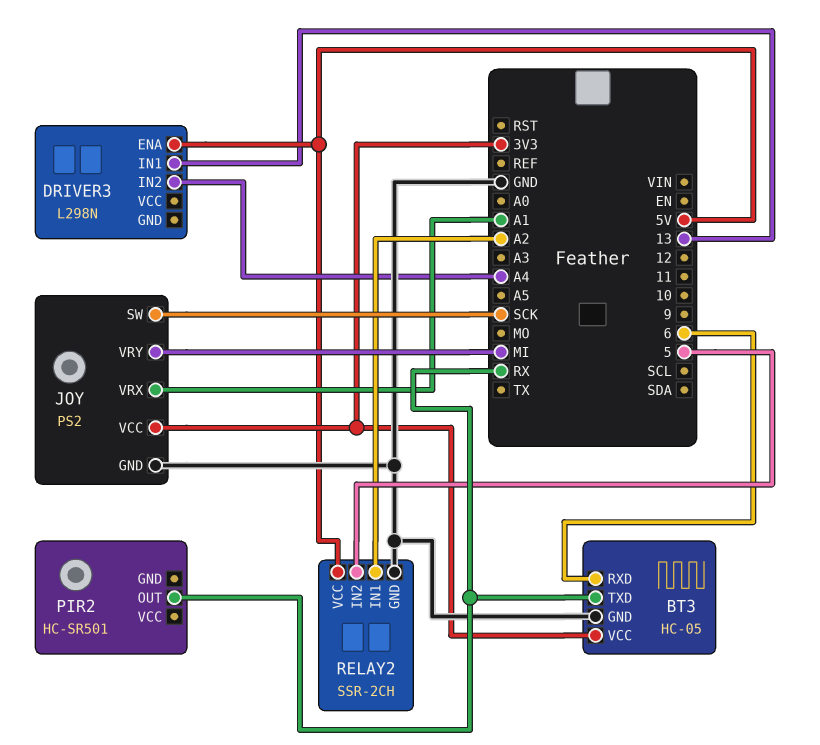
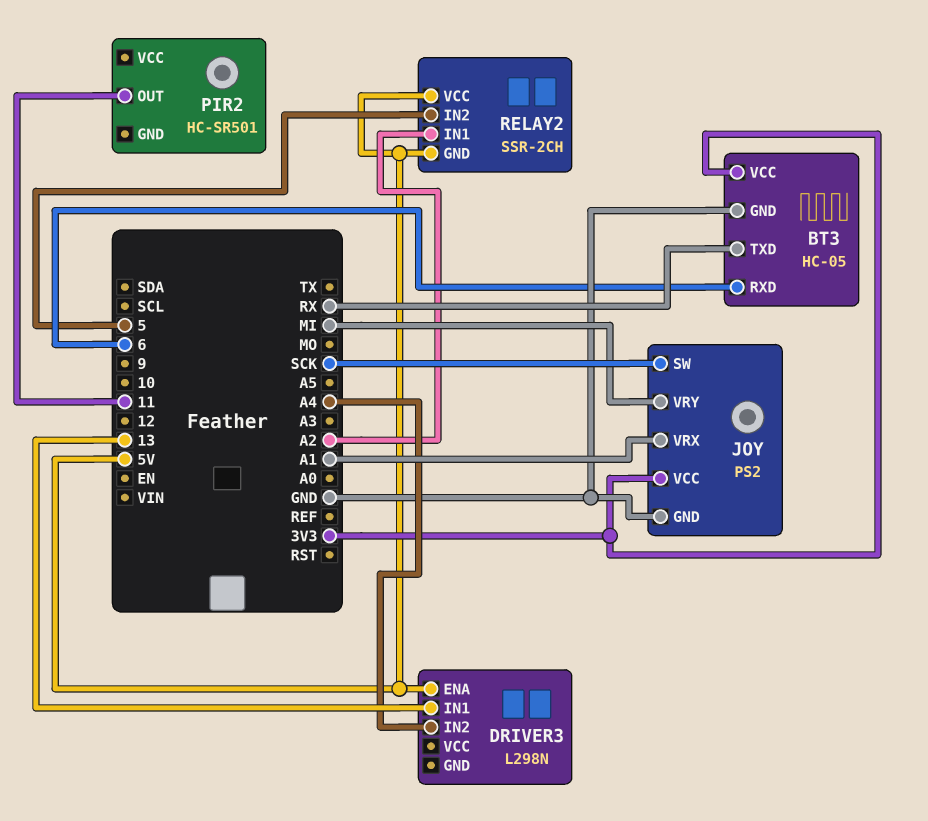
PIR2 pin OUT: RX -> 11
RELAY2 pin GND: GND -> 5V

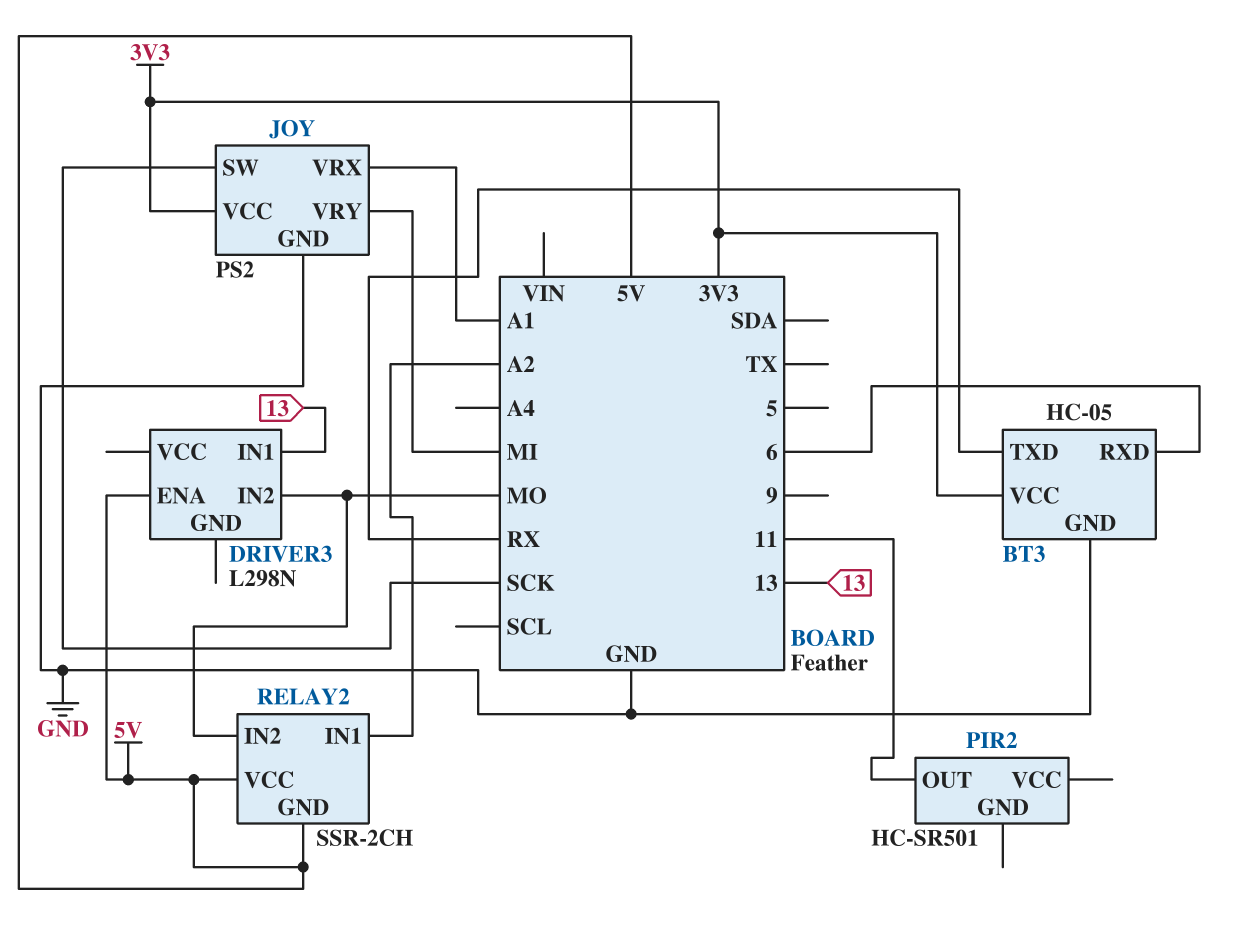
DRIVER3 pin IN2: A4 -> MO
RELAY2 pin IN2: 5 -> MO

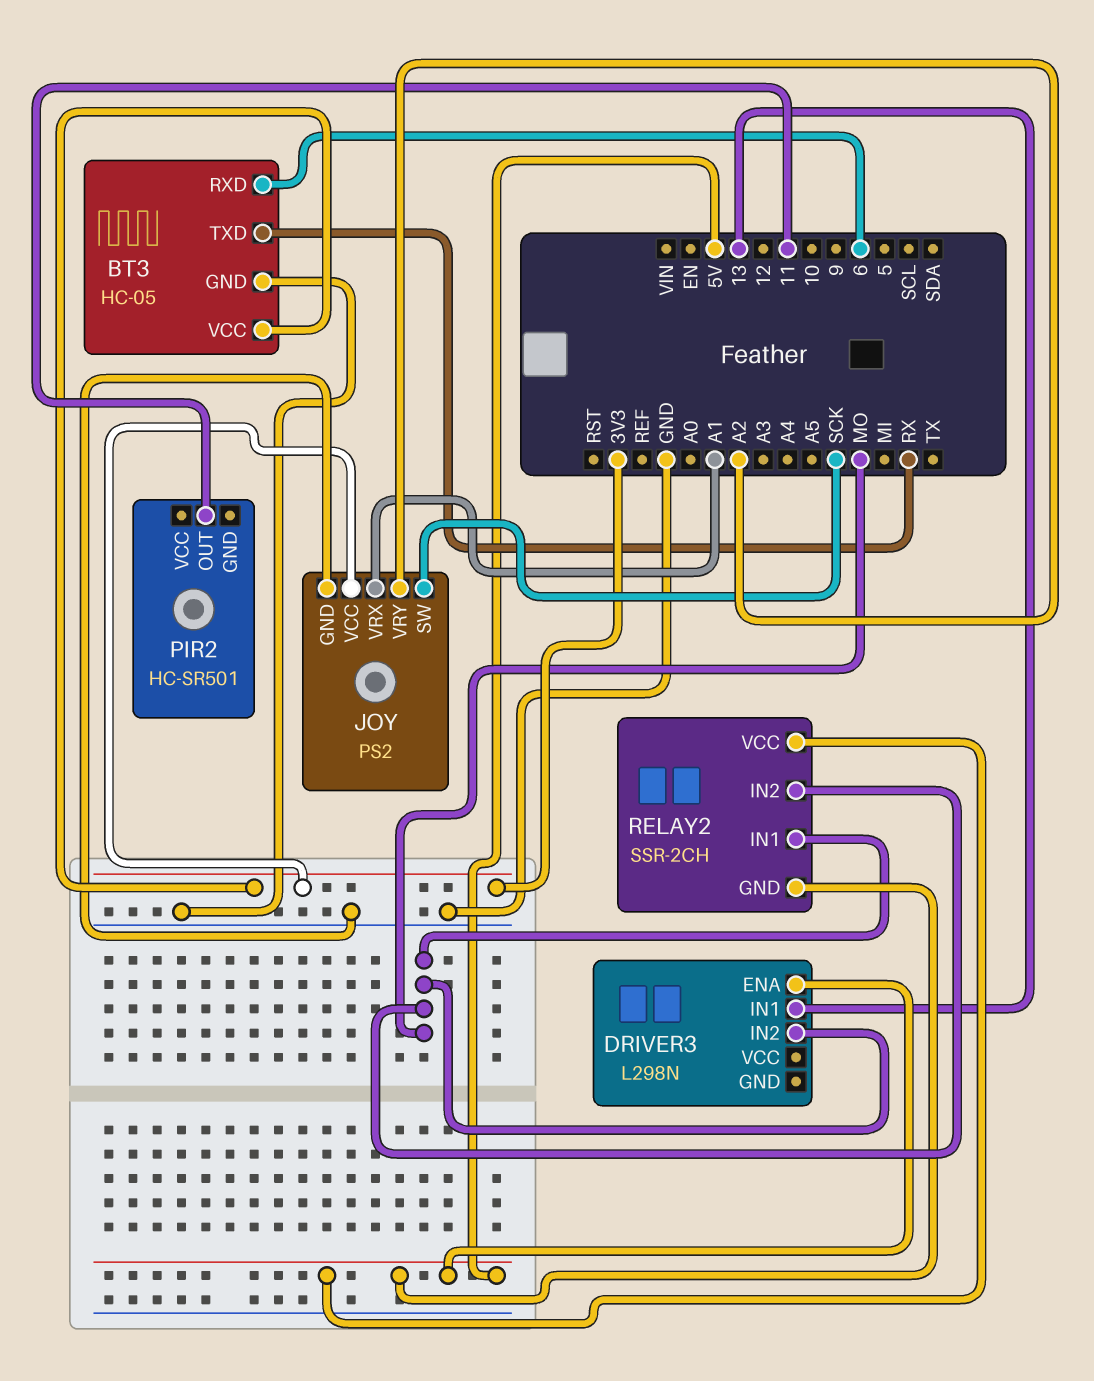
JOY pin VRY: MI -> A2
RELAY2 pin IN1: A2 -> MO

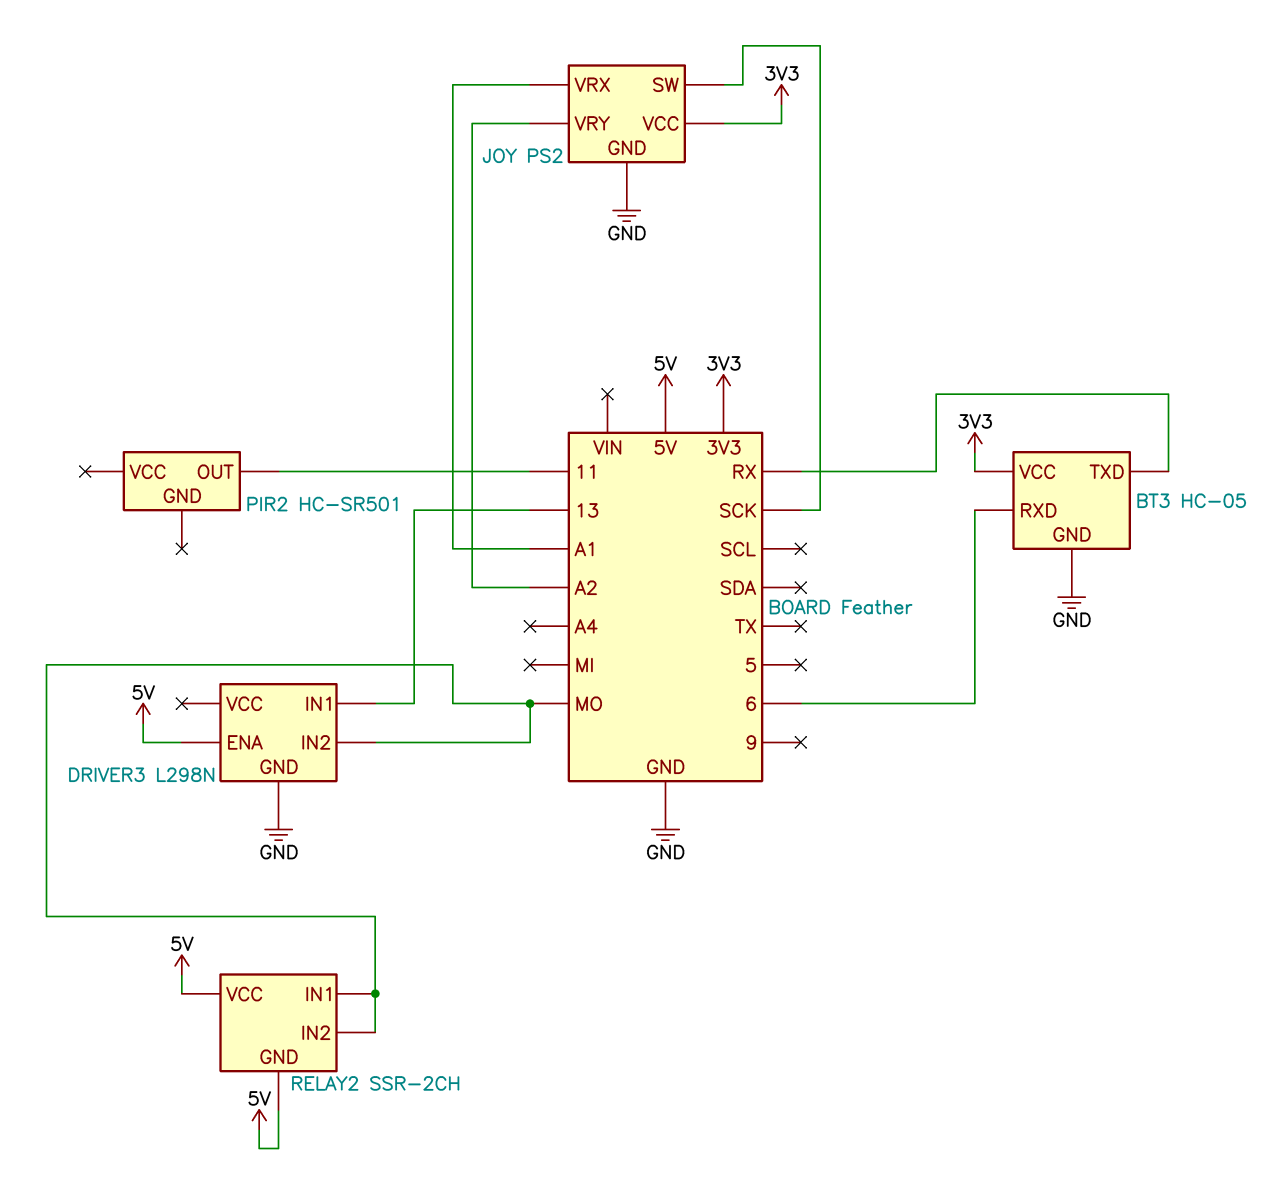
DRIVER3 pin GND: none -> GND

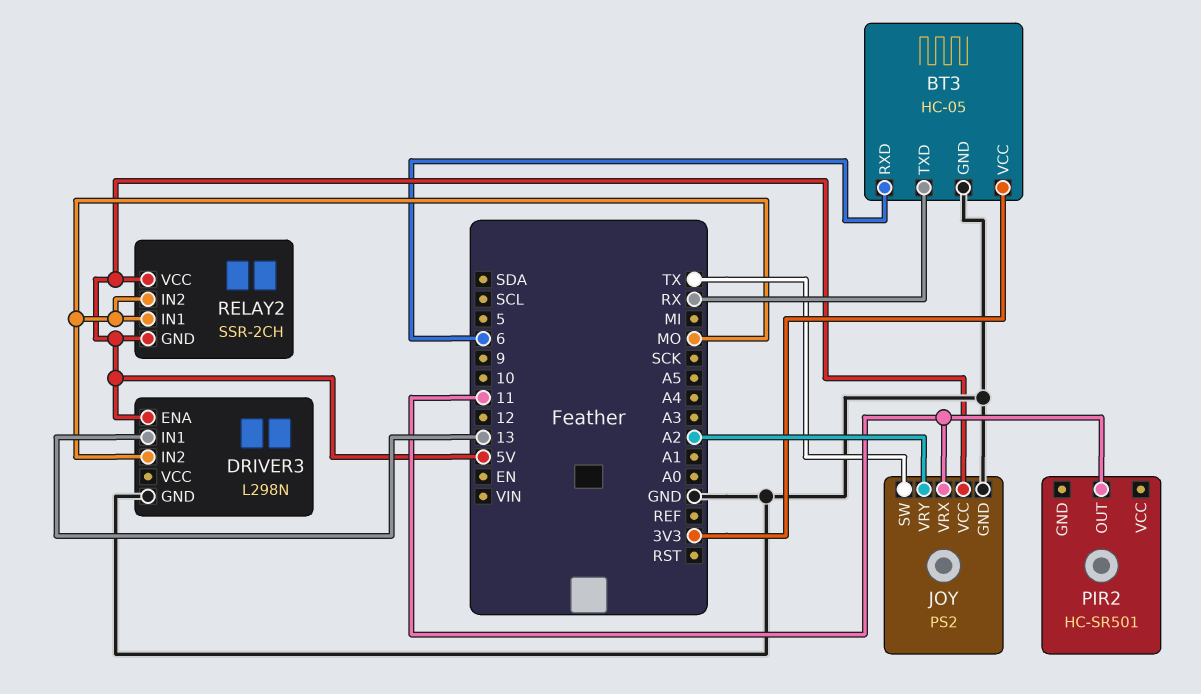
JOY pin SW: SCK -> TX
JOY pin VCC: 3V3 -> 5V
JOY pin VRX: A1 -> 11

